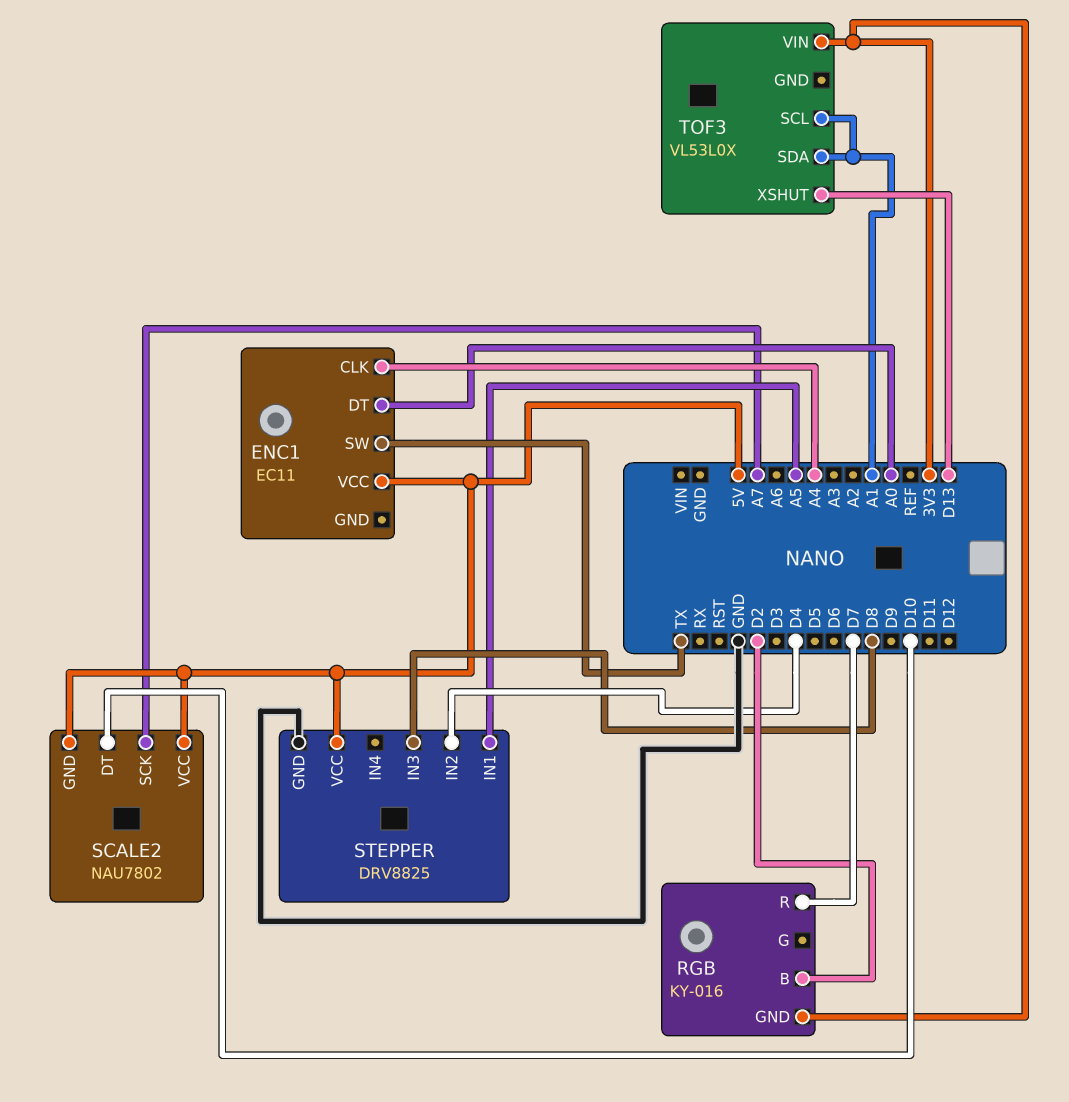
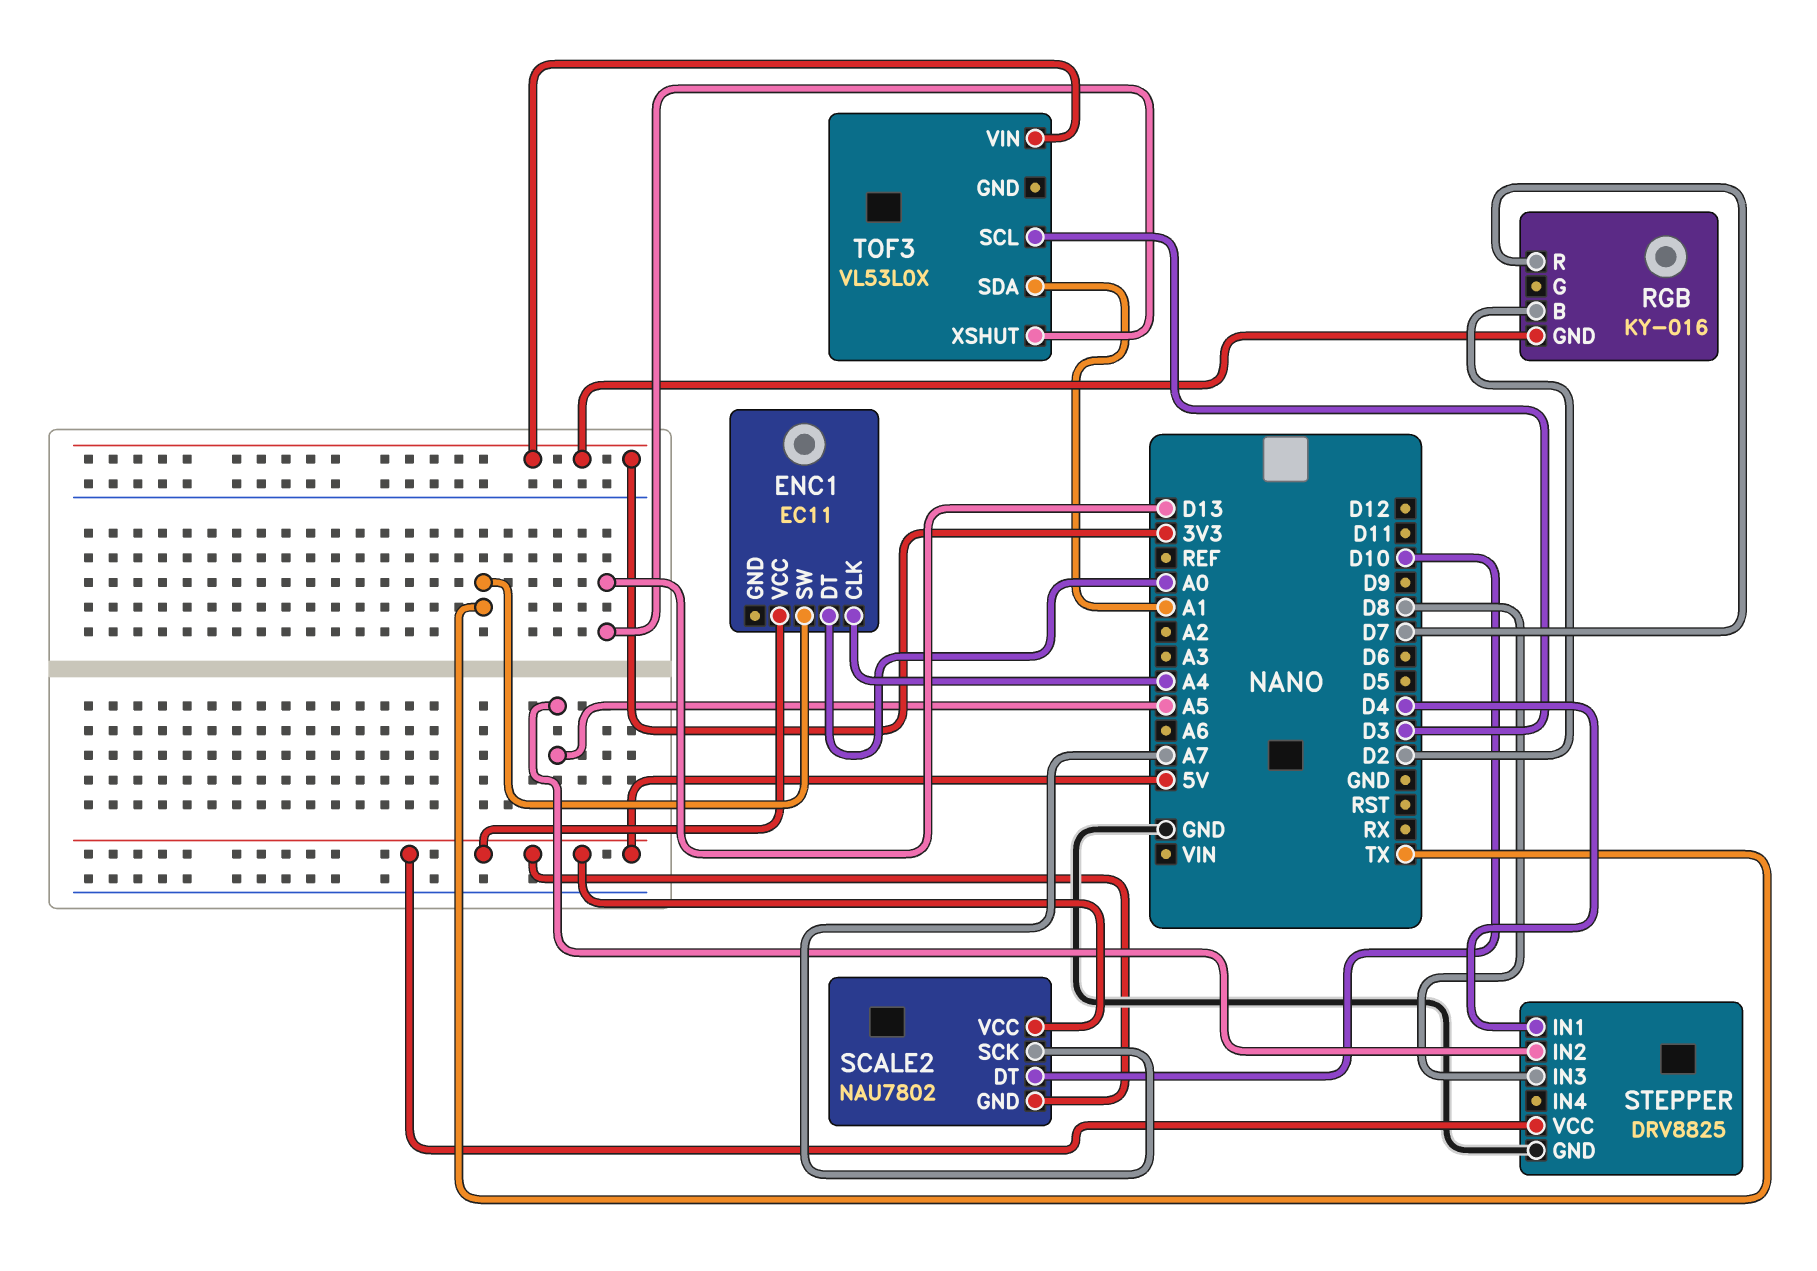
STEPPER pin IN1: A5 -> D4
STEPPER pin IN2: D4 -> A5
TOF3 pin SCL: A1 -> D3

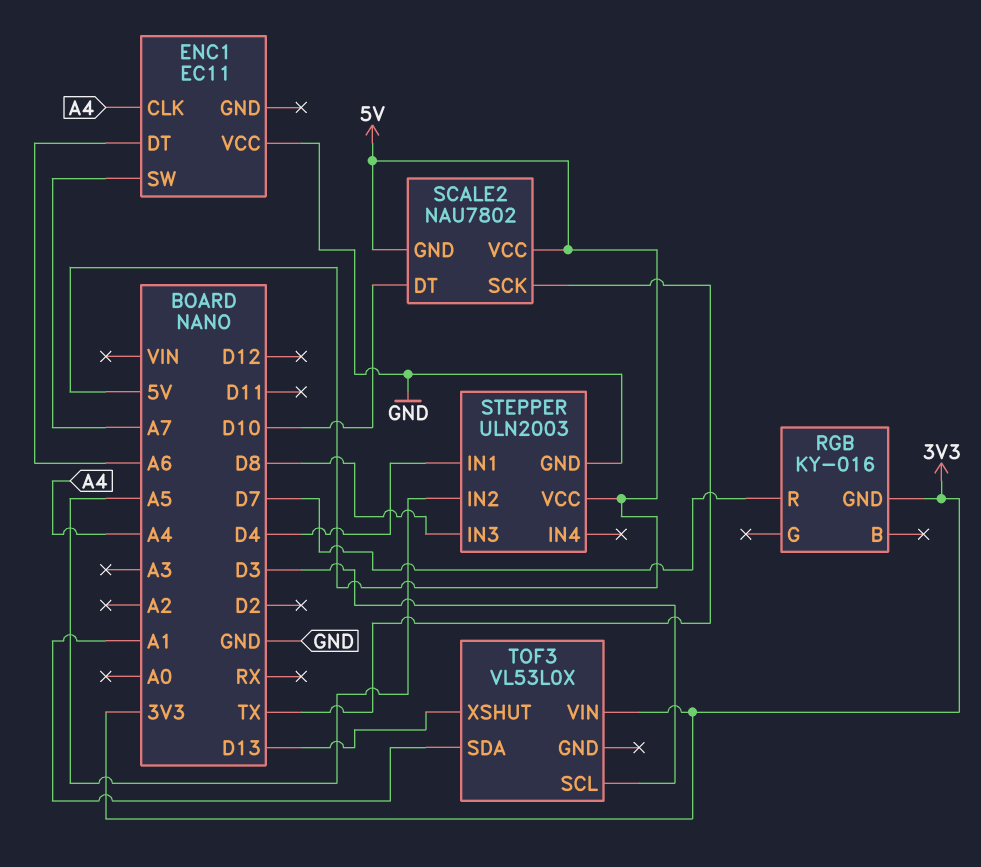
ENC1 pin DT: A0 -> A6
ENC1 pin SW: TX -> A7
ENC1 pin VCC: 5V -> GND
RGB pin B: D2 -> none
SCALE2 pin SCK: A7 -> TX
STEPPER: DRV8825 -> ULN2003

